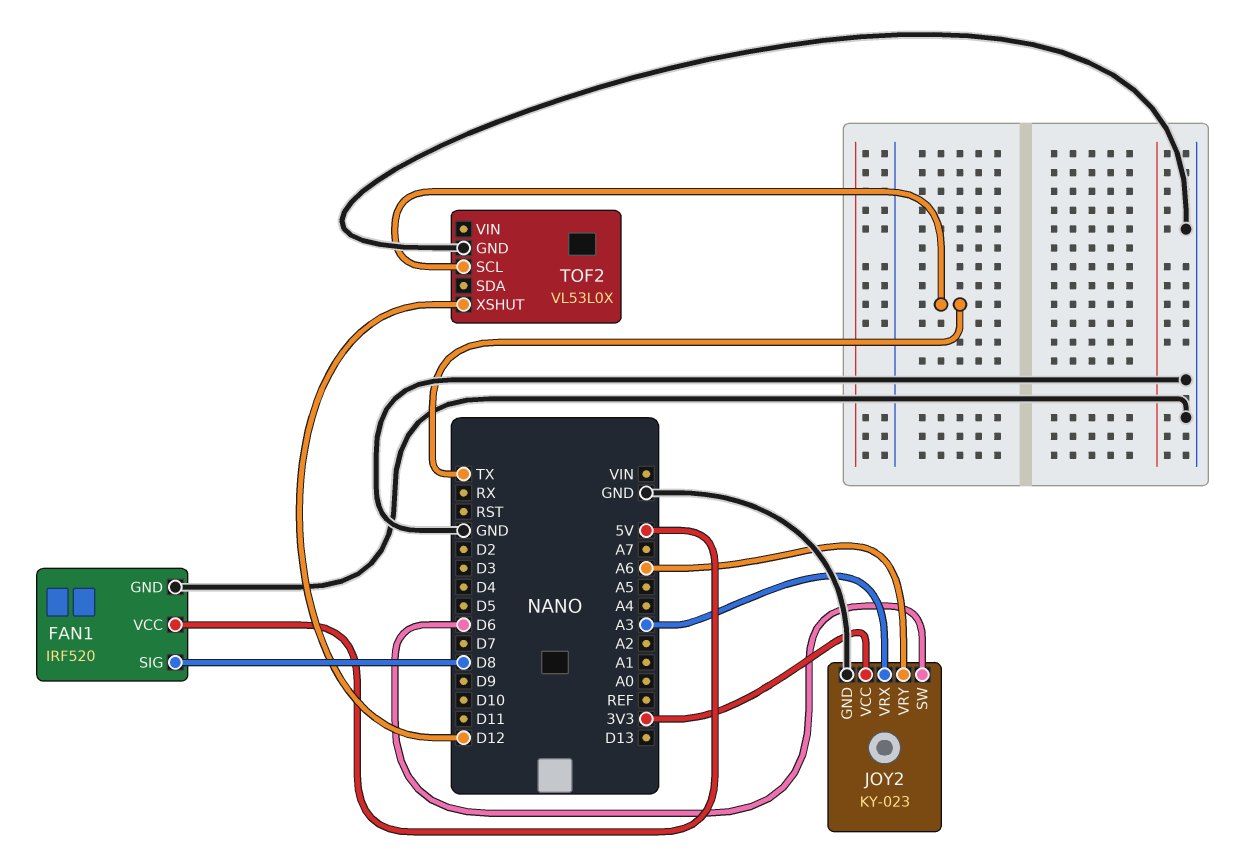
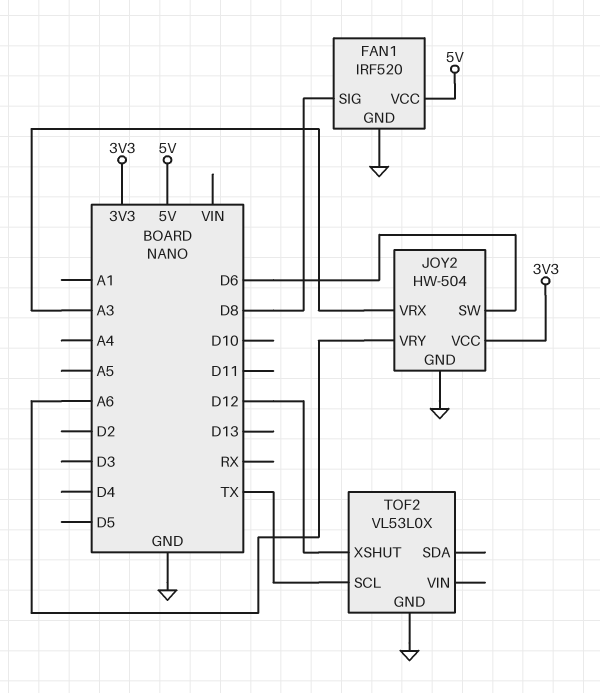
JOY2: KY-023 -> HW-504

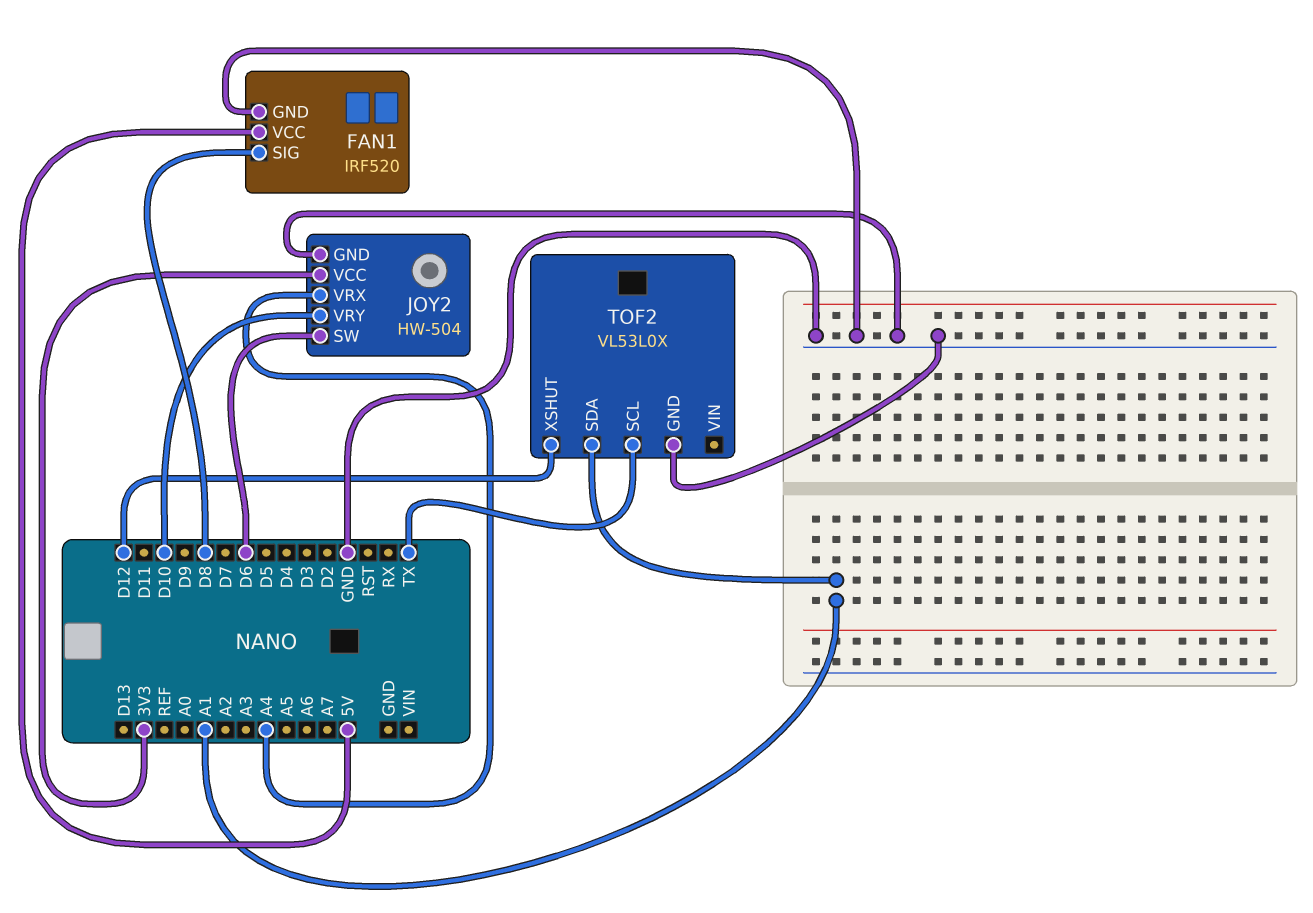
JOY2 pin VRX: A3 -> A4
JOY2 pin VRY: A6 -> D10
TOF2 pin SDA: none -> A1

